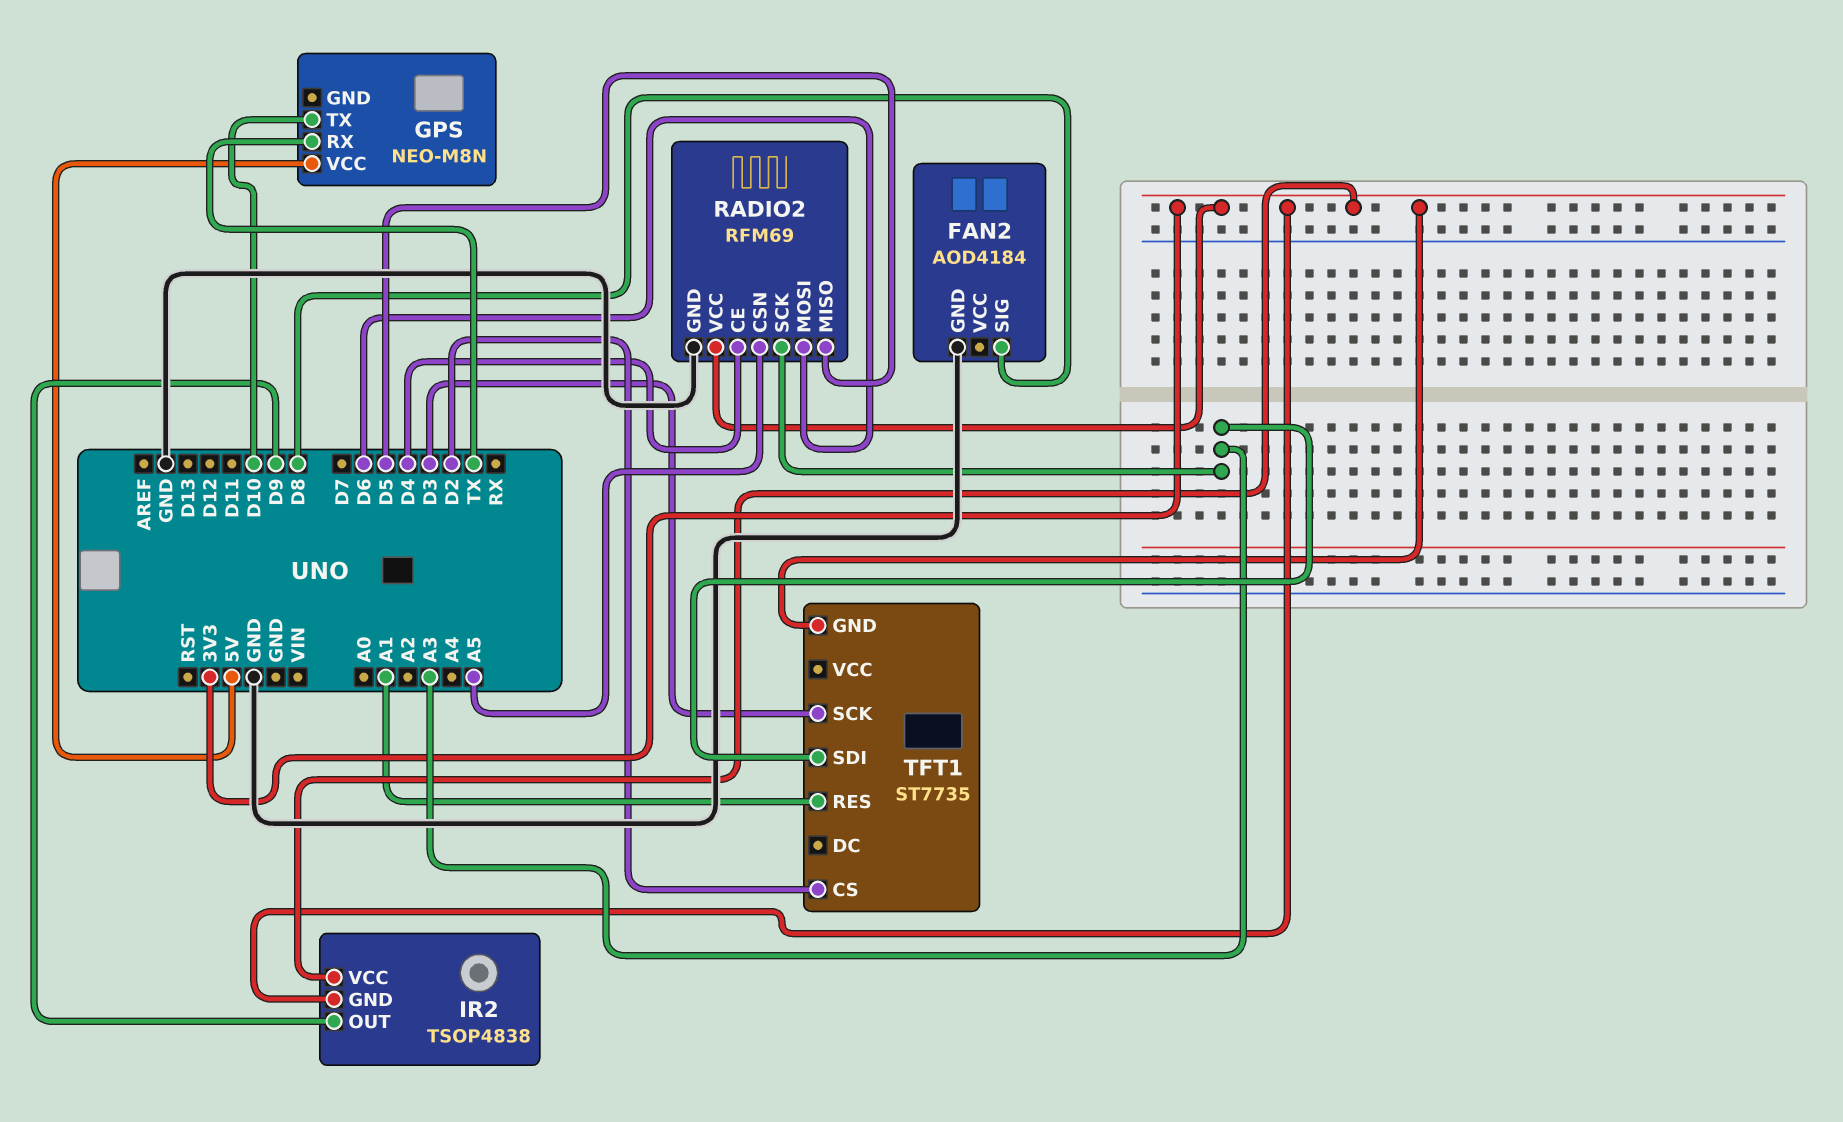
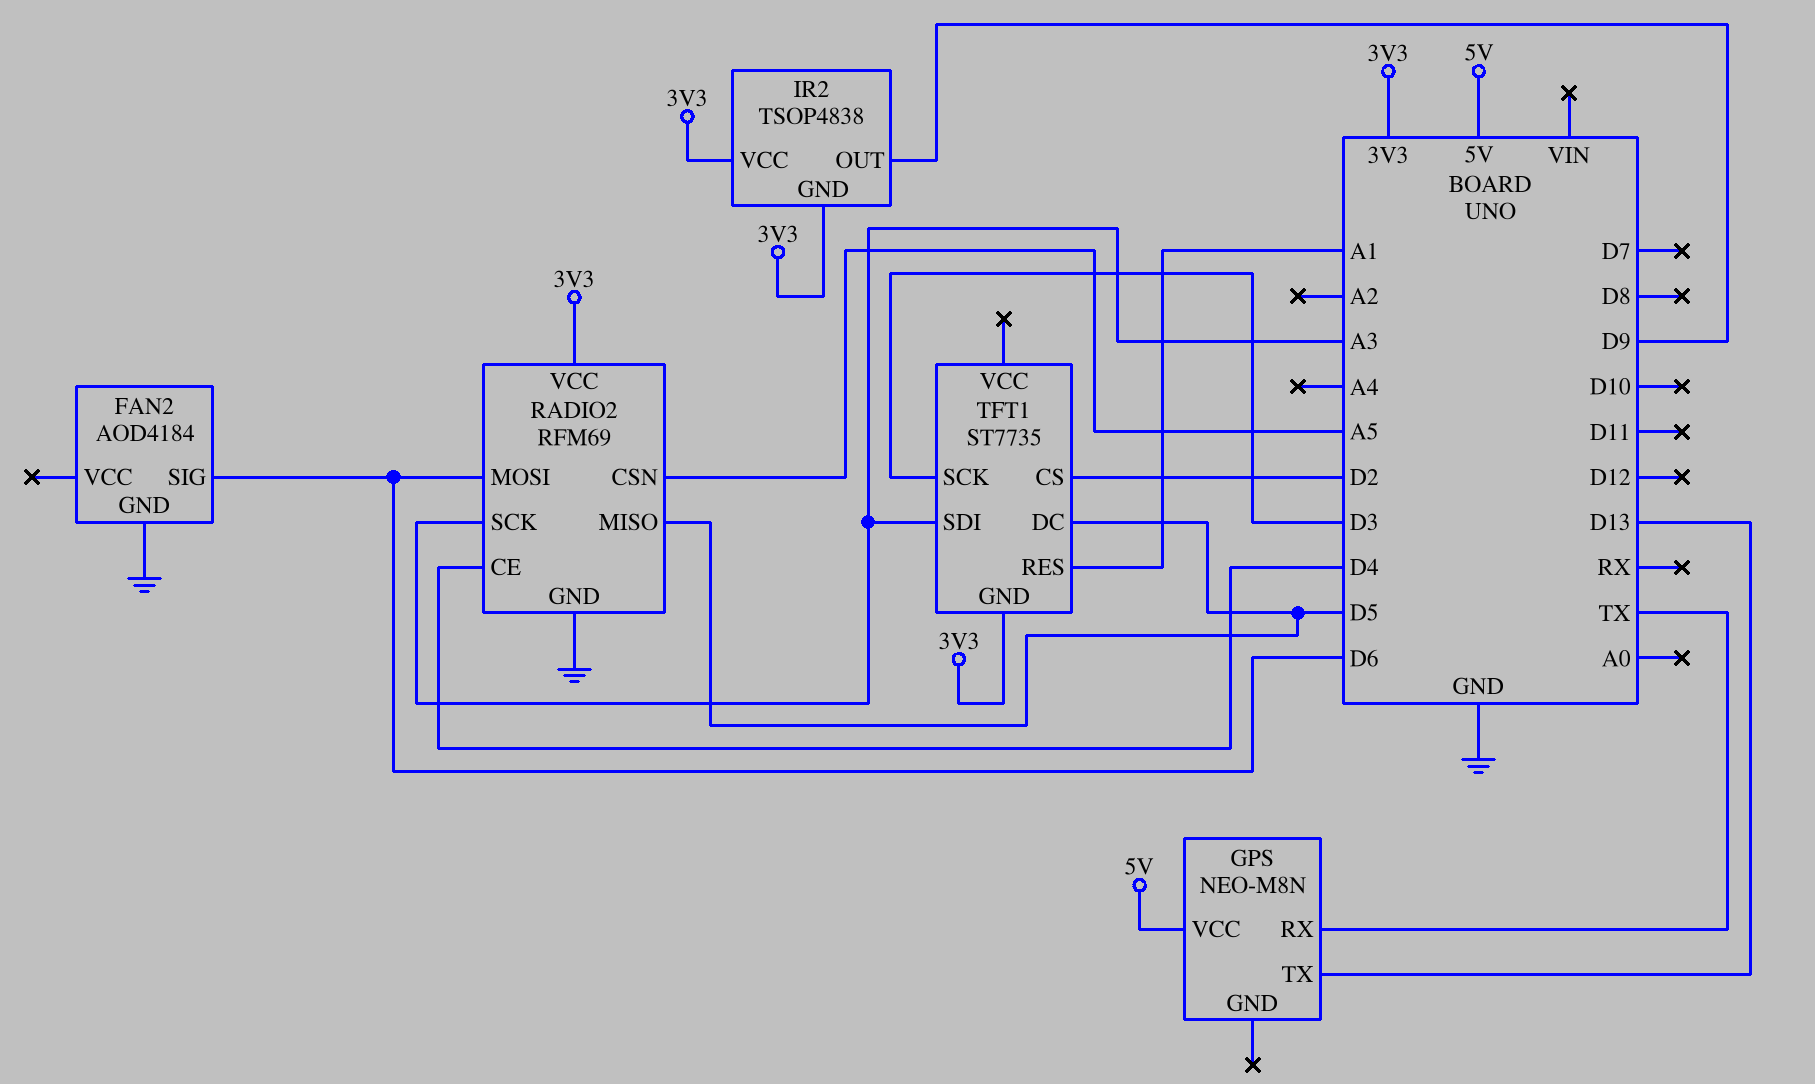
FAN2 pin SIG: D8 -> D6
GPS pin TX: D10 -> D13
TFT1 pin DC: none -> D5

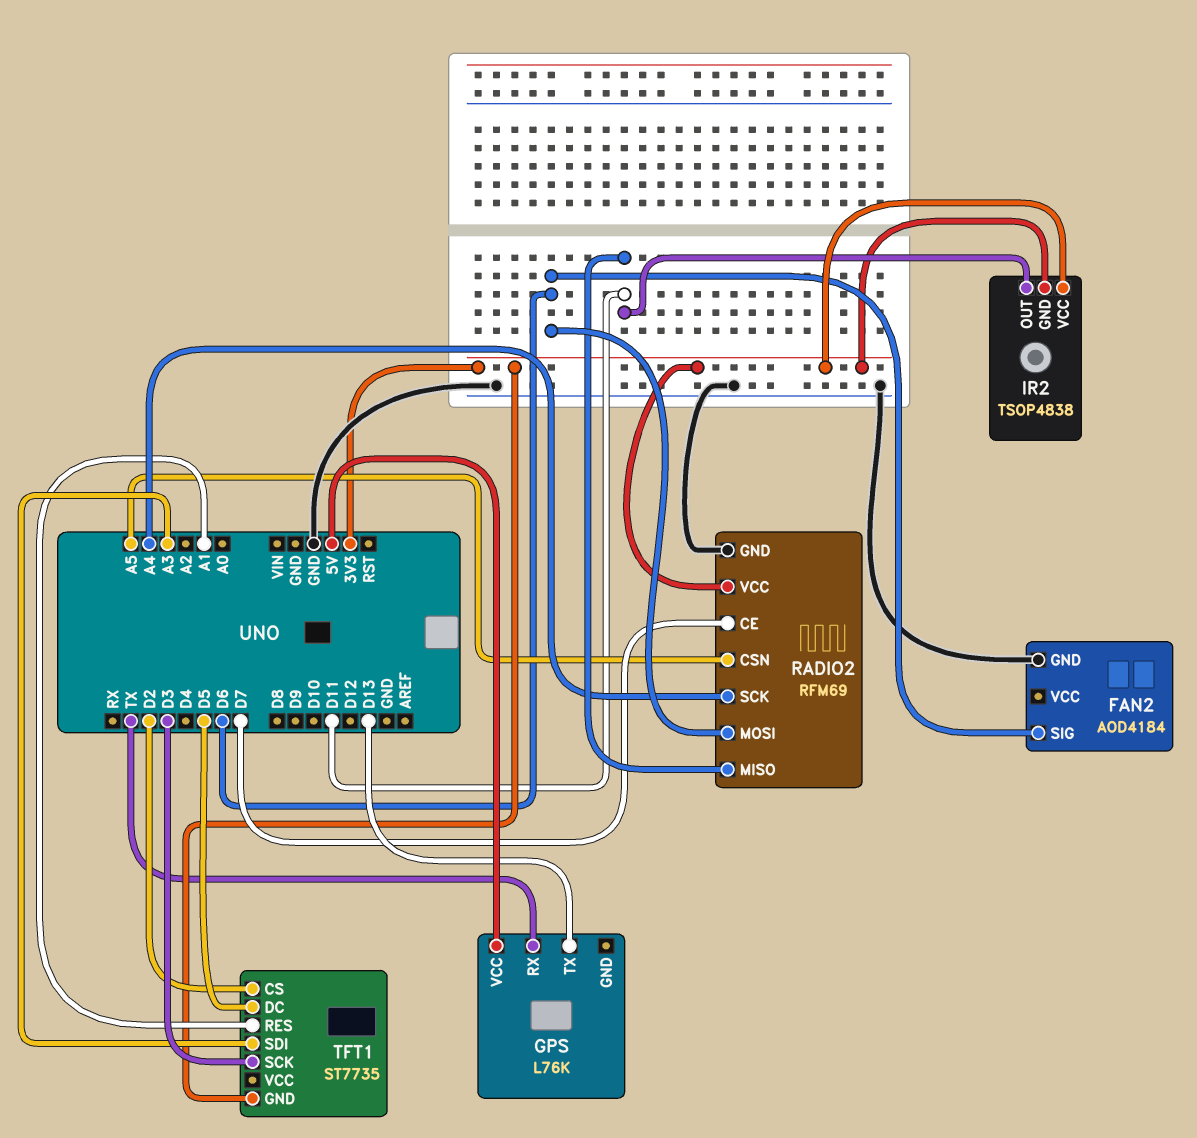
GPS: NEO-M8N -> L76K
IR2 pin OUT: D9 -> D11
RADIO2 pin CE: D4 -> D7
RADIO2 pin MISO: D5 -> D11
RADIO2 pin SCK: A3 -> A4

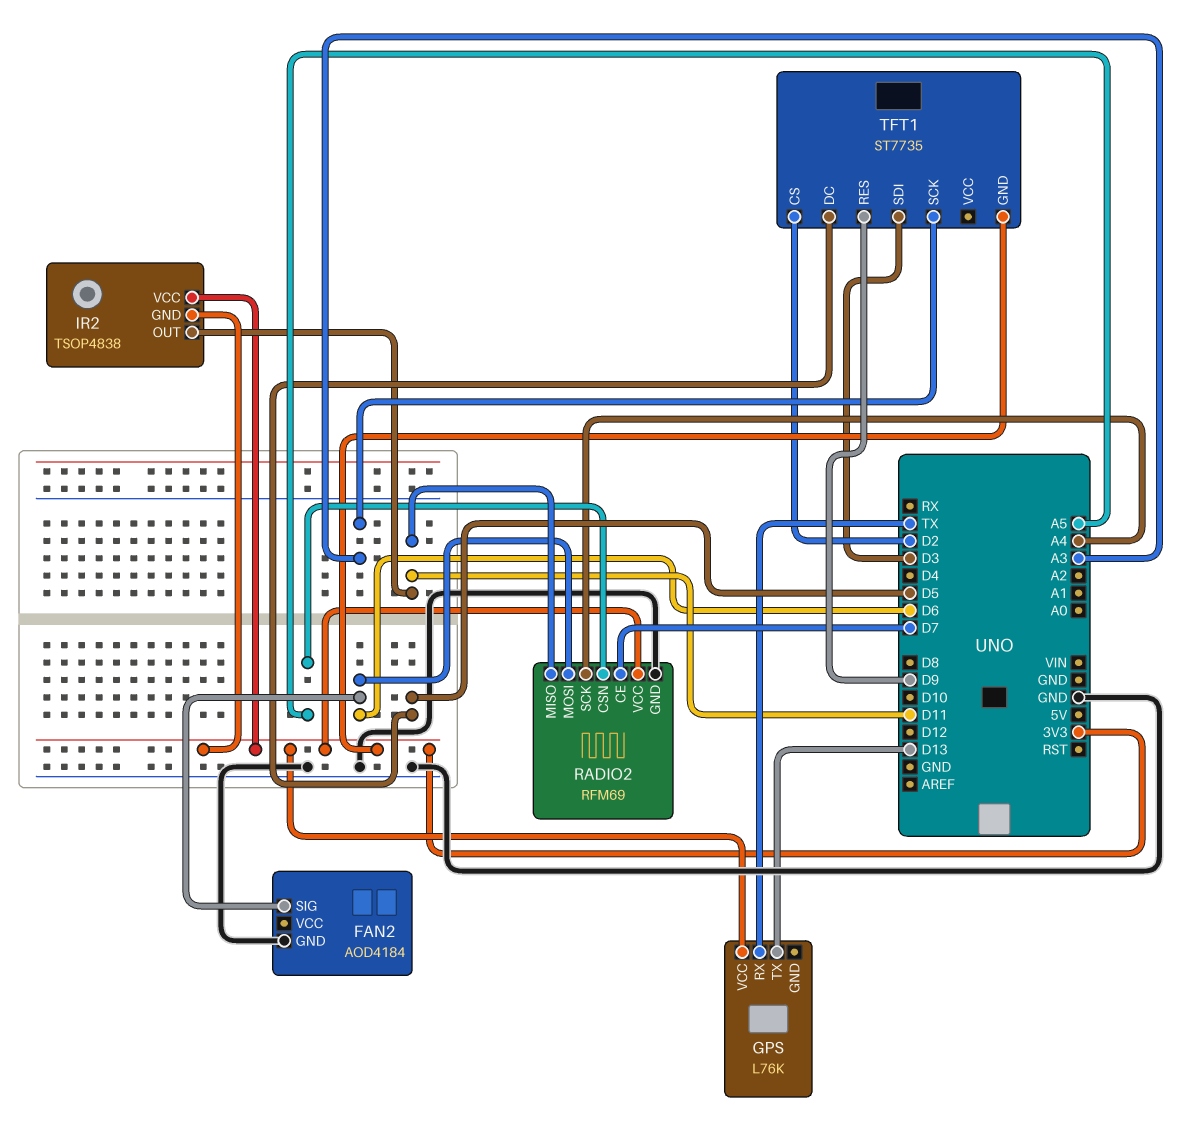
GPS pin VCC: 5V -> 3V3
TFT1 pin RES: A1 -> D9
TFT1 pin SCK: D3 -> A3
TFT1 pin SDI: A3 -> D3

